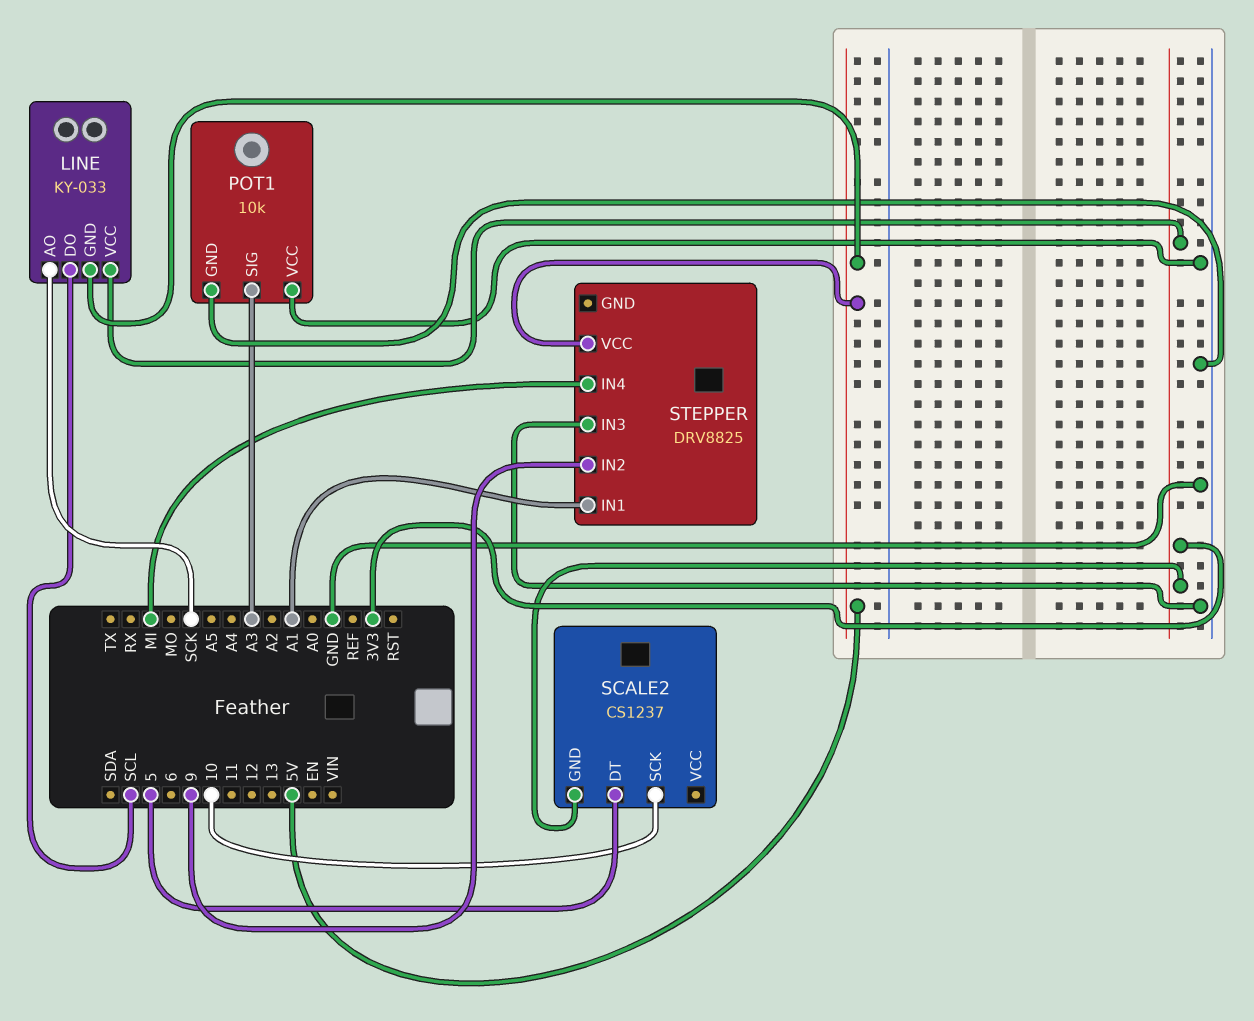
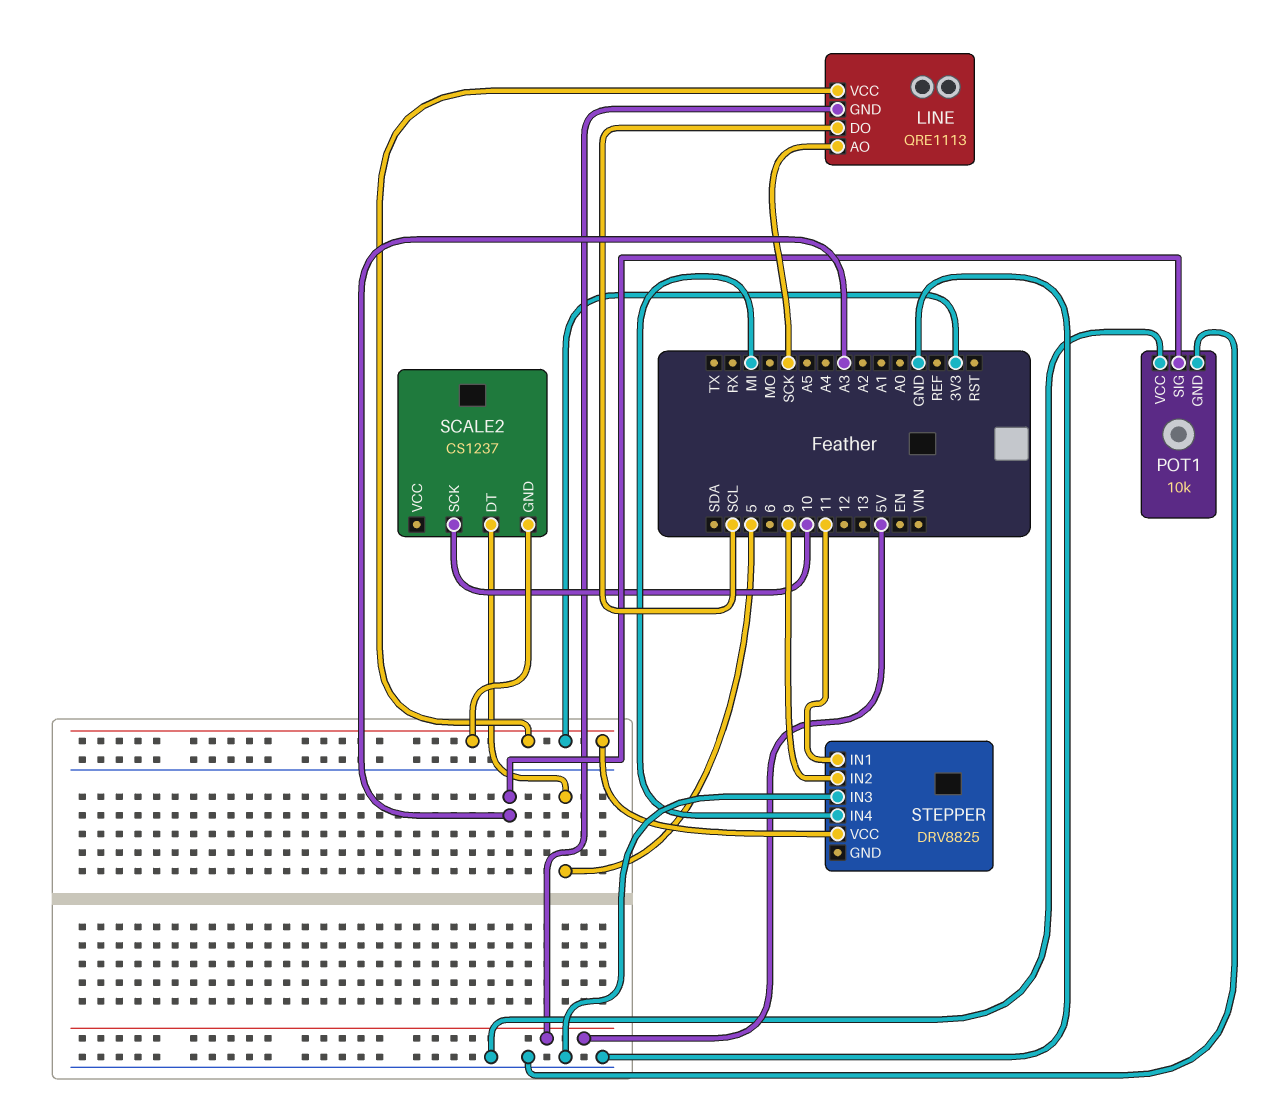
LINE: KY-033 -> QRE1113
STEPPER pin IN1: A1 -> 11
STEPPER pin VCC: 5V -> 3V3

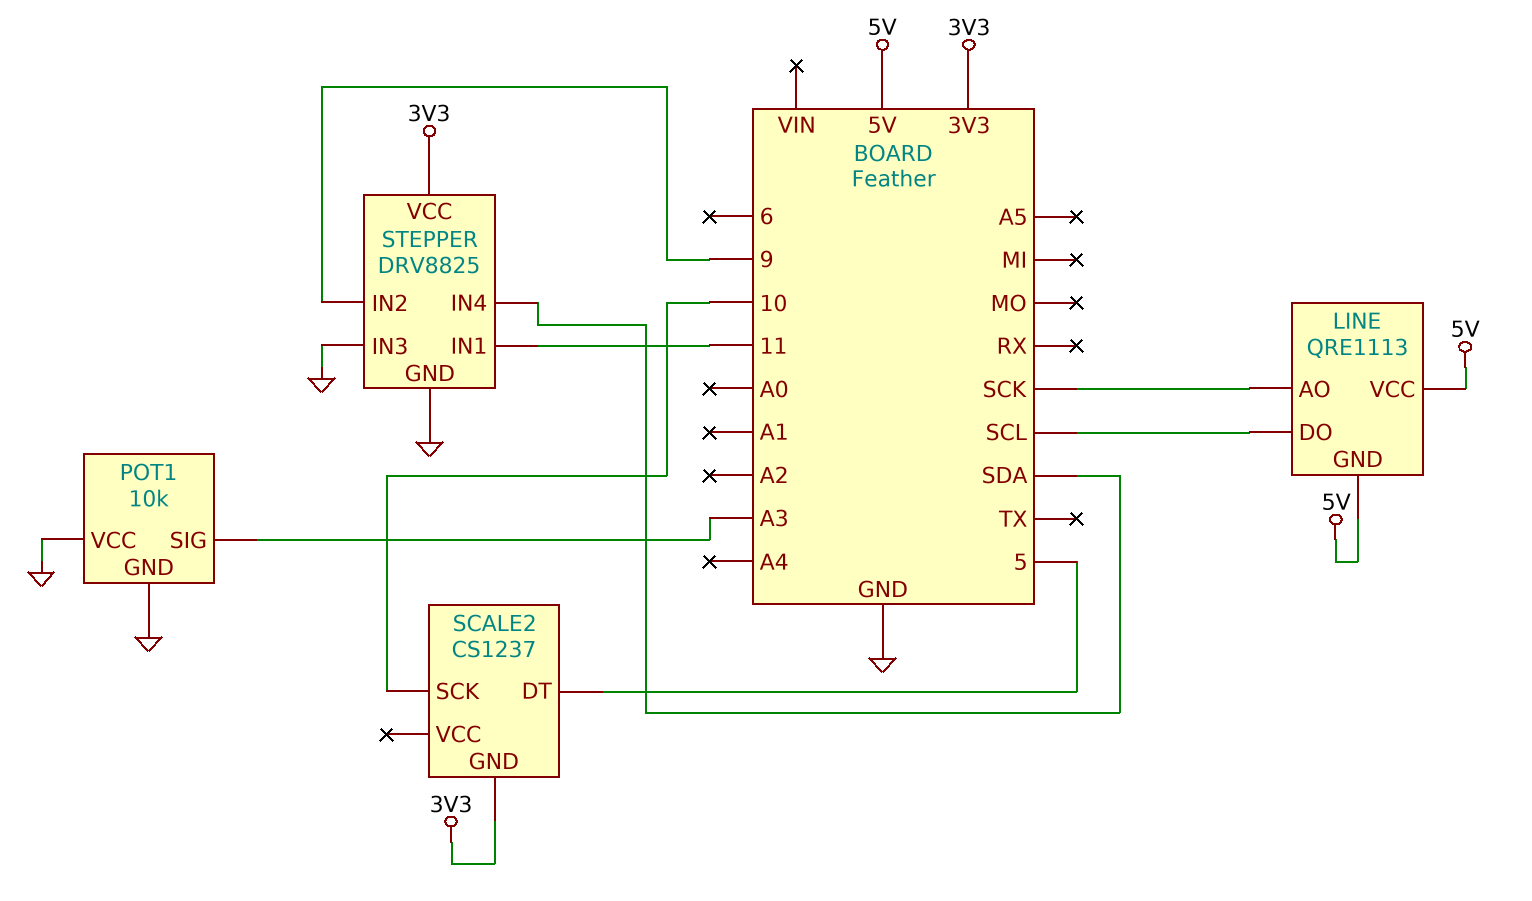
LINE pin VCC: 3V3 -> 5V
STEPPER pin GND: none -> GND
STEPPER pin IN4: MI -> SDA

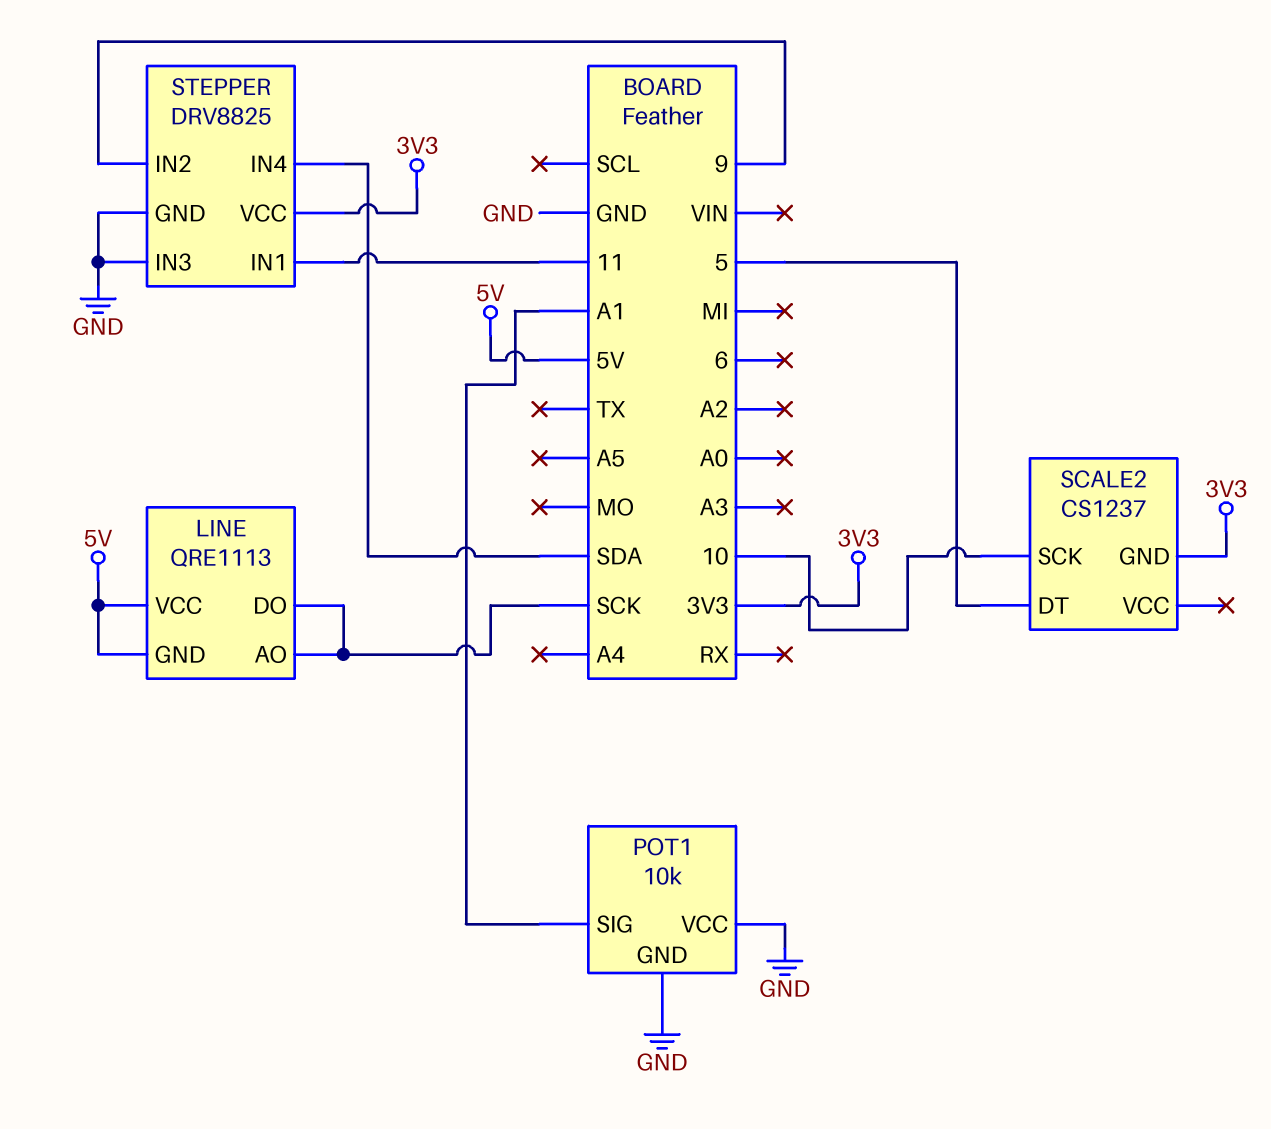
LINE pin DO: SCL -> SCK
POT1 pin SIG: A3 -> A1

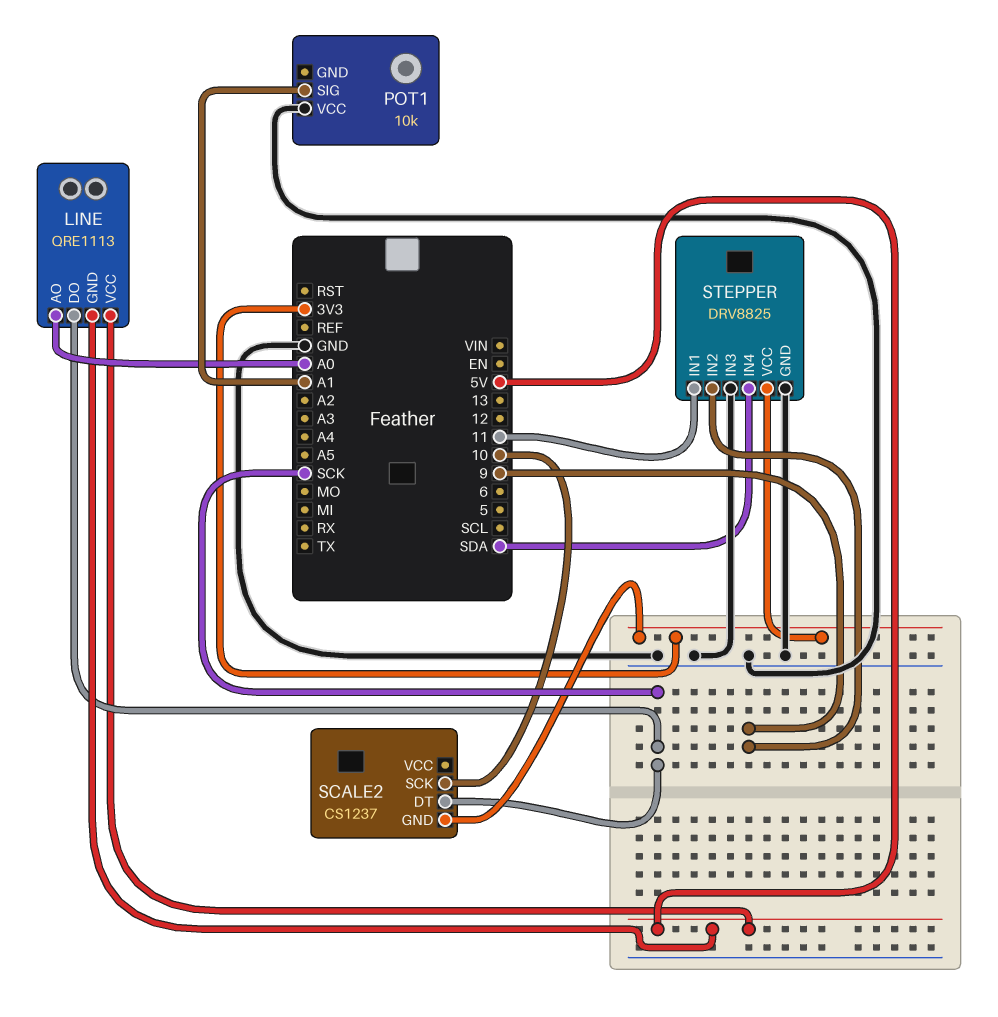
LINE pin AO: SCK -> A0
POT1 pin GND: GND -> none
SCALE2 pin DT: 5 -> SCK

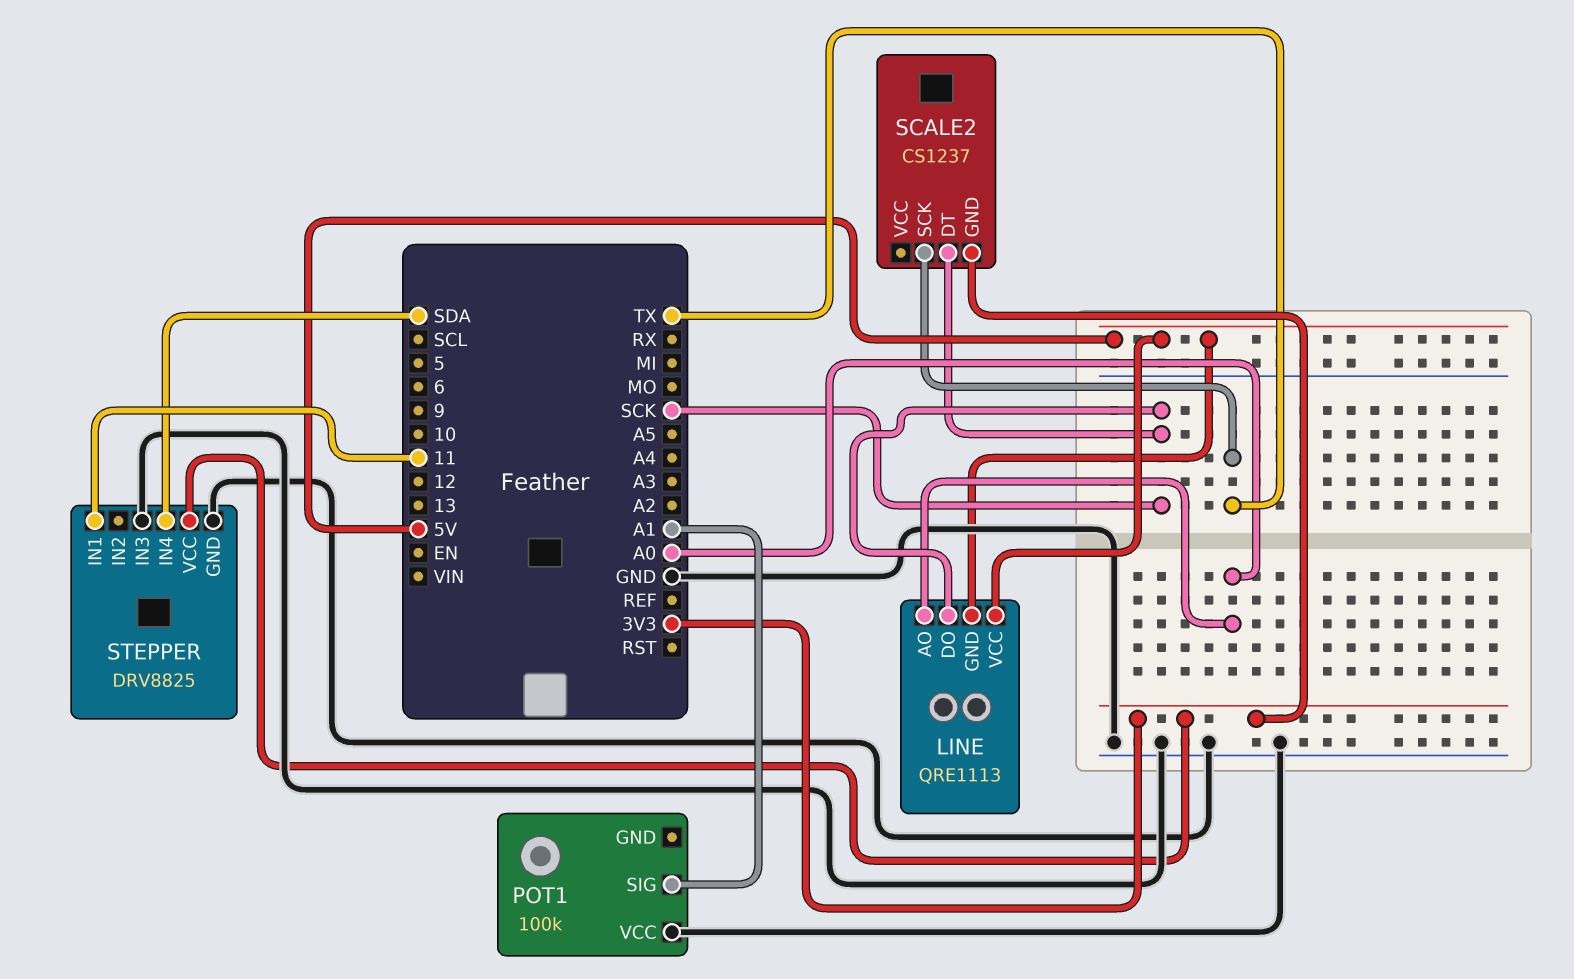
POT1: 10k -> 100k
SCALE2 pin SCK: 10 -> TX
STEPPER pin IN2: 9 -> none

